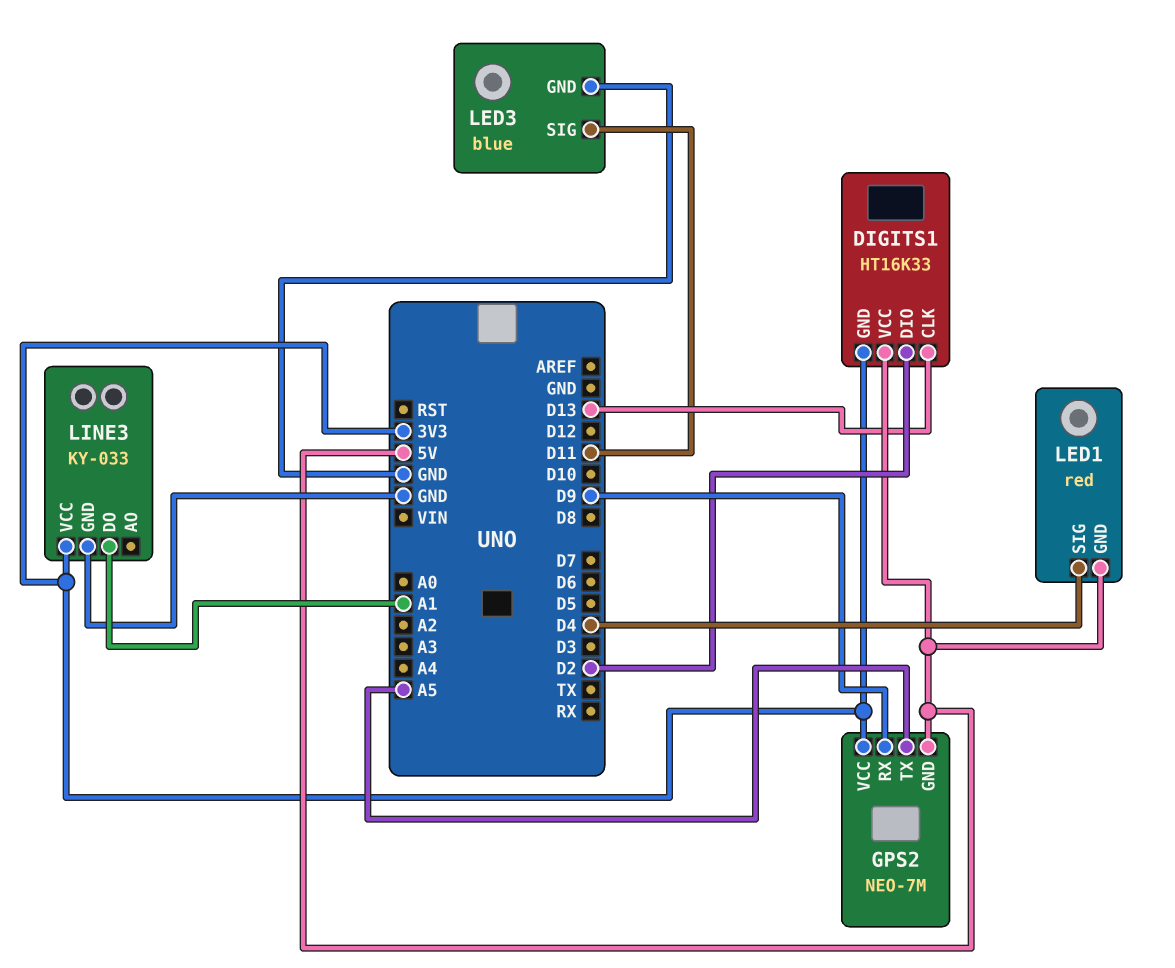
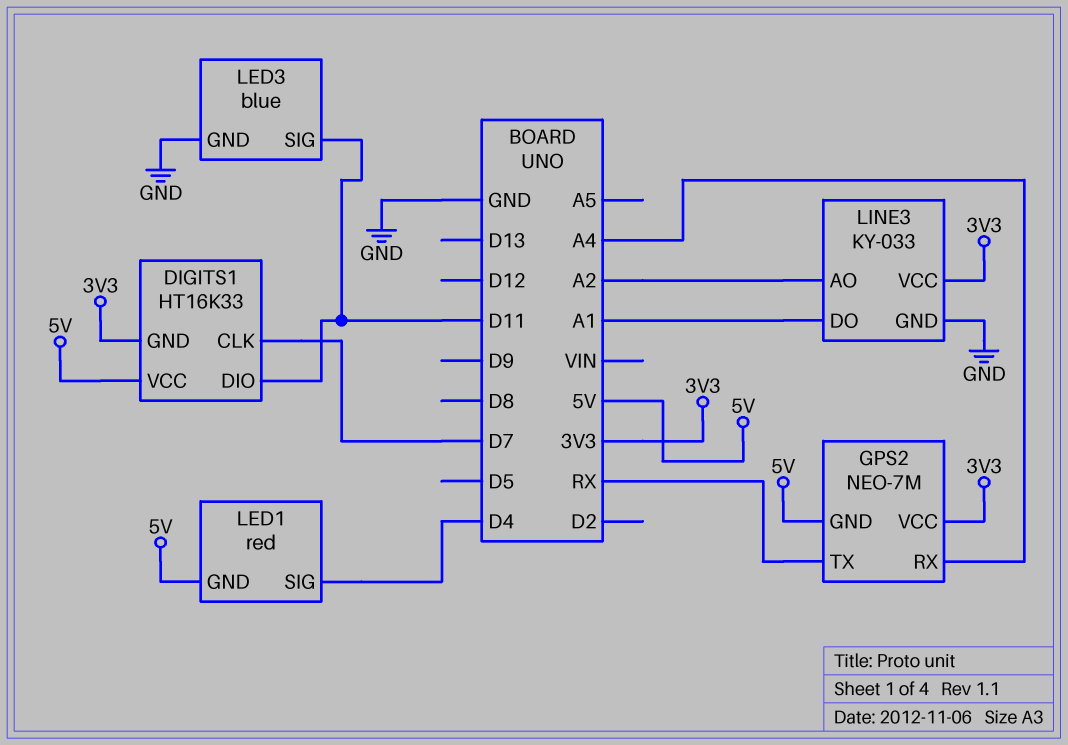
DIGITS1 pin CLK: D13 -> D7
DIGITS1 pin DIO: D2 -> D11
GPS2 pin RX: D9 -> A4
GPS2 pin TX: A5 -> RX
LINE3 pin AO: none -> A2

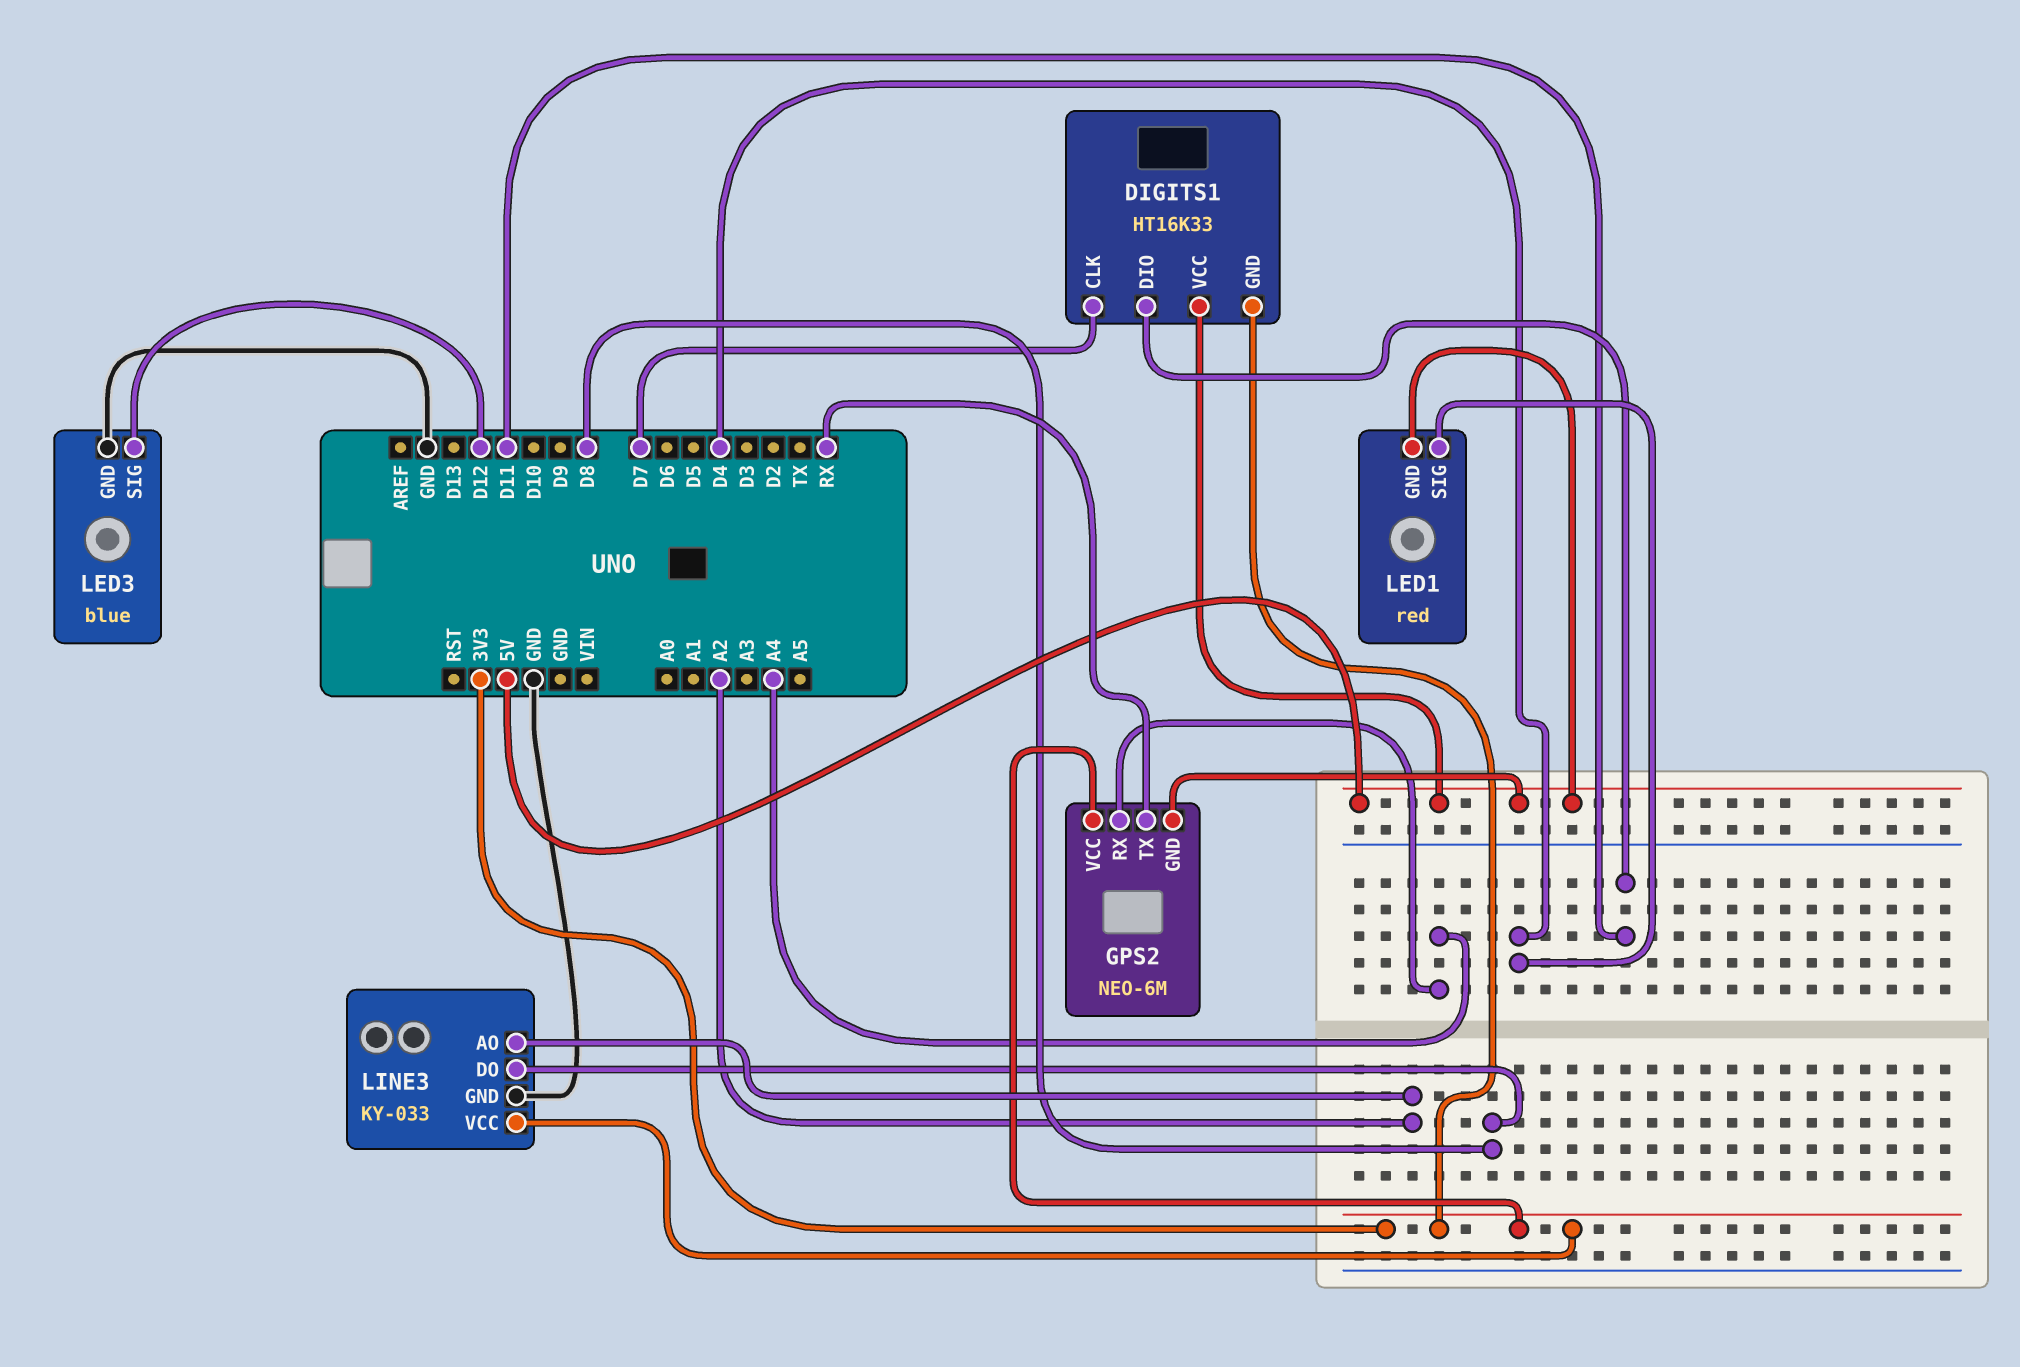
GPS2: NEO-7M -> NEO-6M
LED3 pin SIG: D11 -> D12
LINE3 pin DO: A1 -> D8

